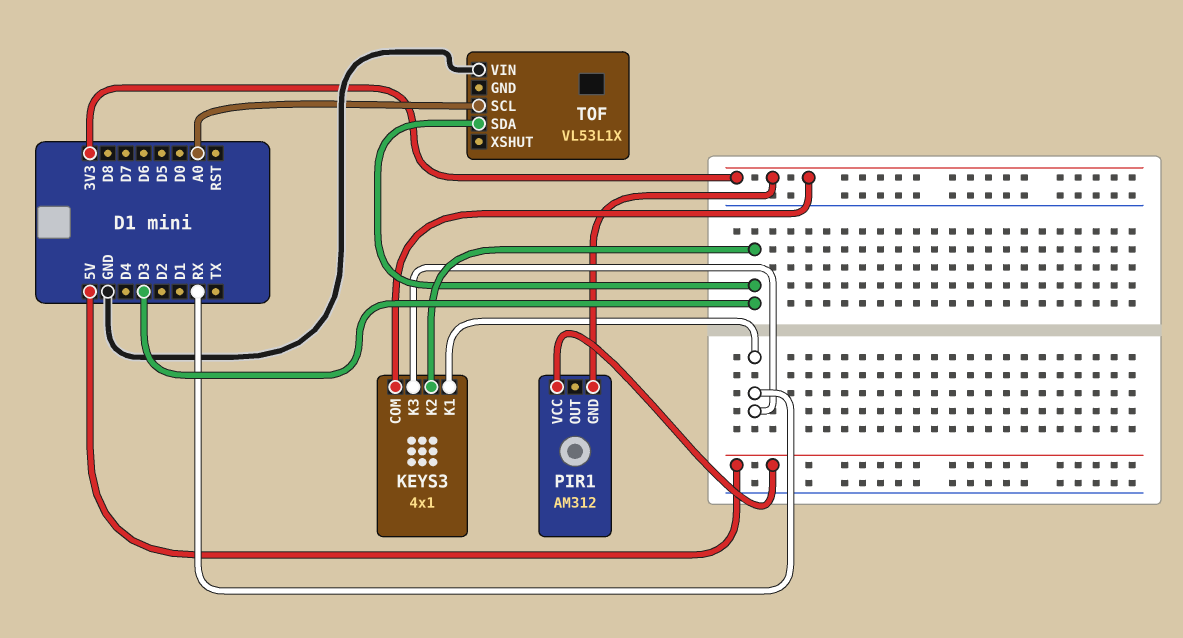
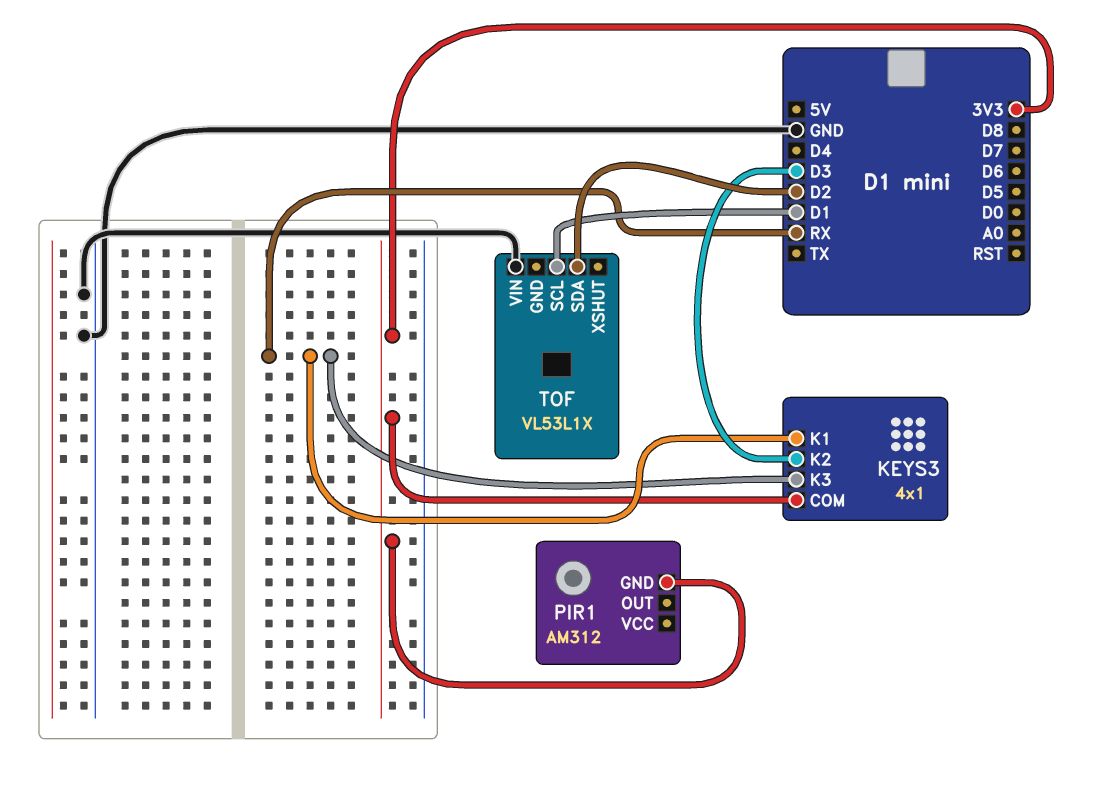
PIR1 pin VCC: 5V -> none
TOF pin SCL: A0 -> D1
TOF pin SDA: D3 -> D2

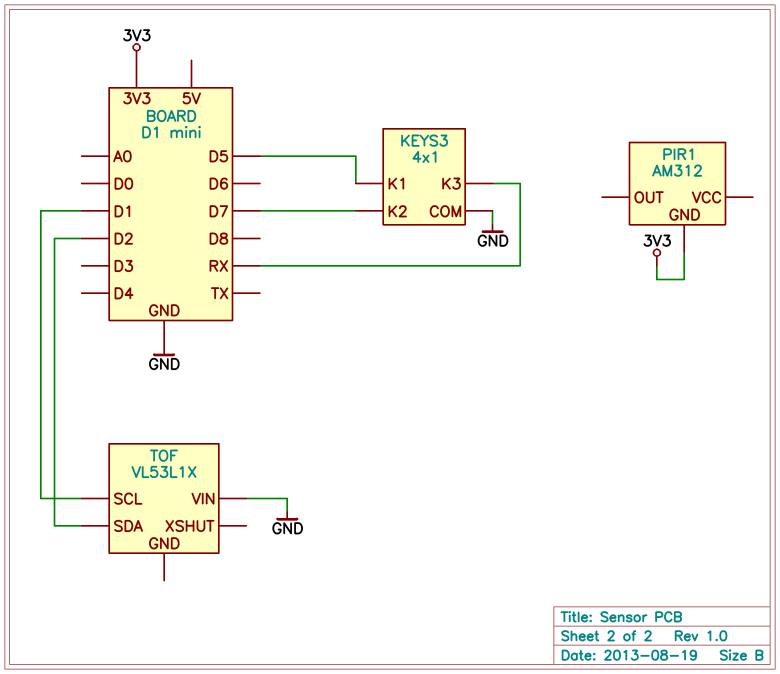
KEYS3 pin COM: 3V3 -> GND
KEYS3 pin K1: RX -> D5
KEYS3 pin K2: D3 -> D7

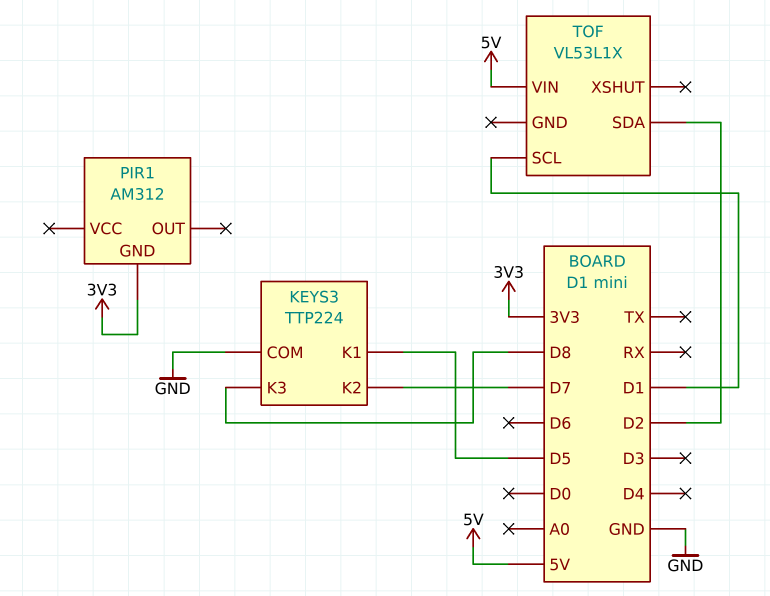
KEYS3: 4x1 -> TTP224
KEYS3 pin K3: RX -> D8
TOF pin VIN: GND -> 5V

